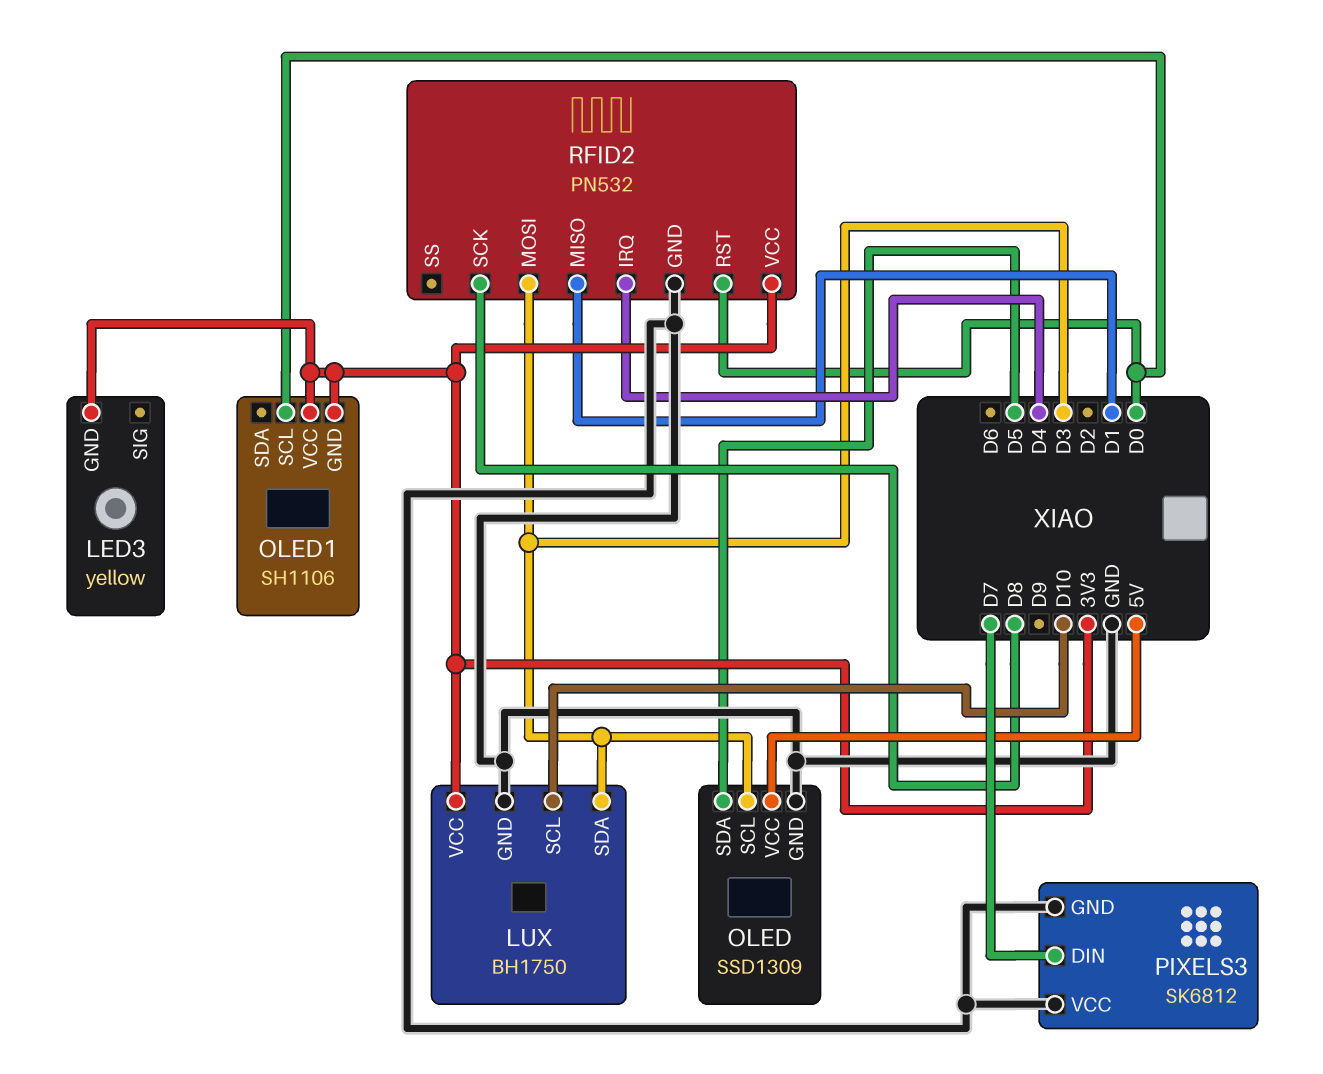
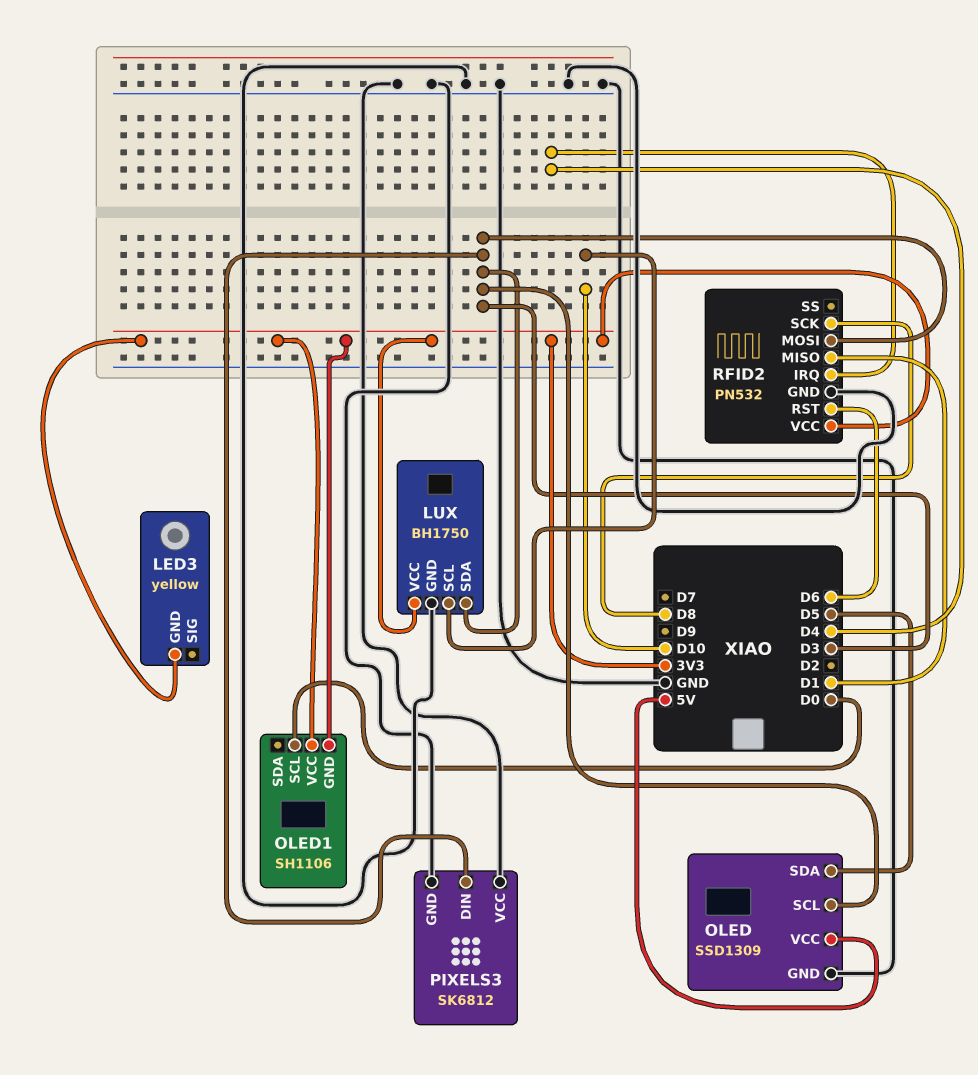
PIXELS3 pin DIN: D7 -> D3
RFID2 pin RST: D0 -> D6

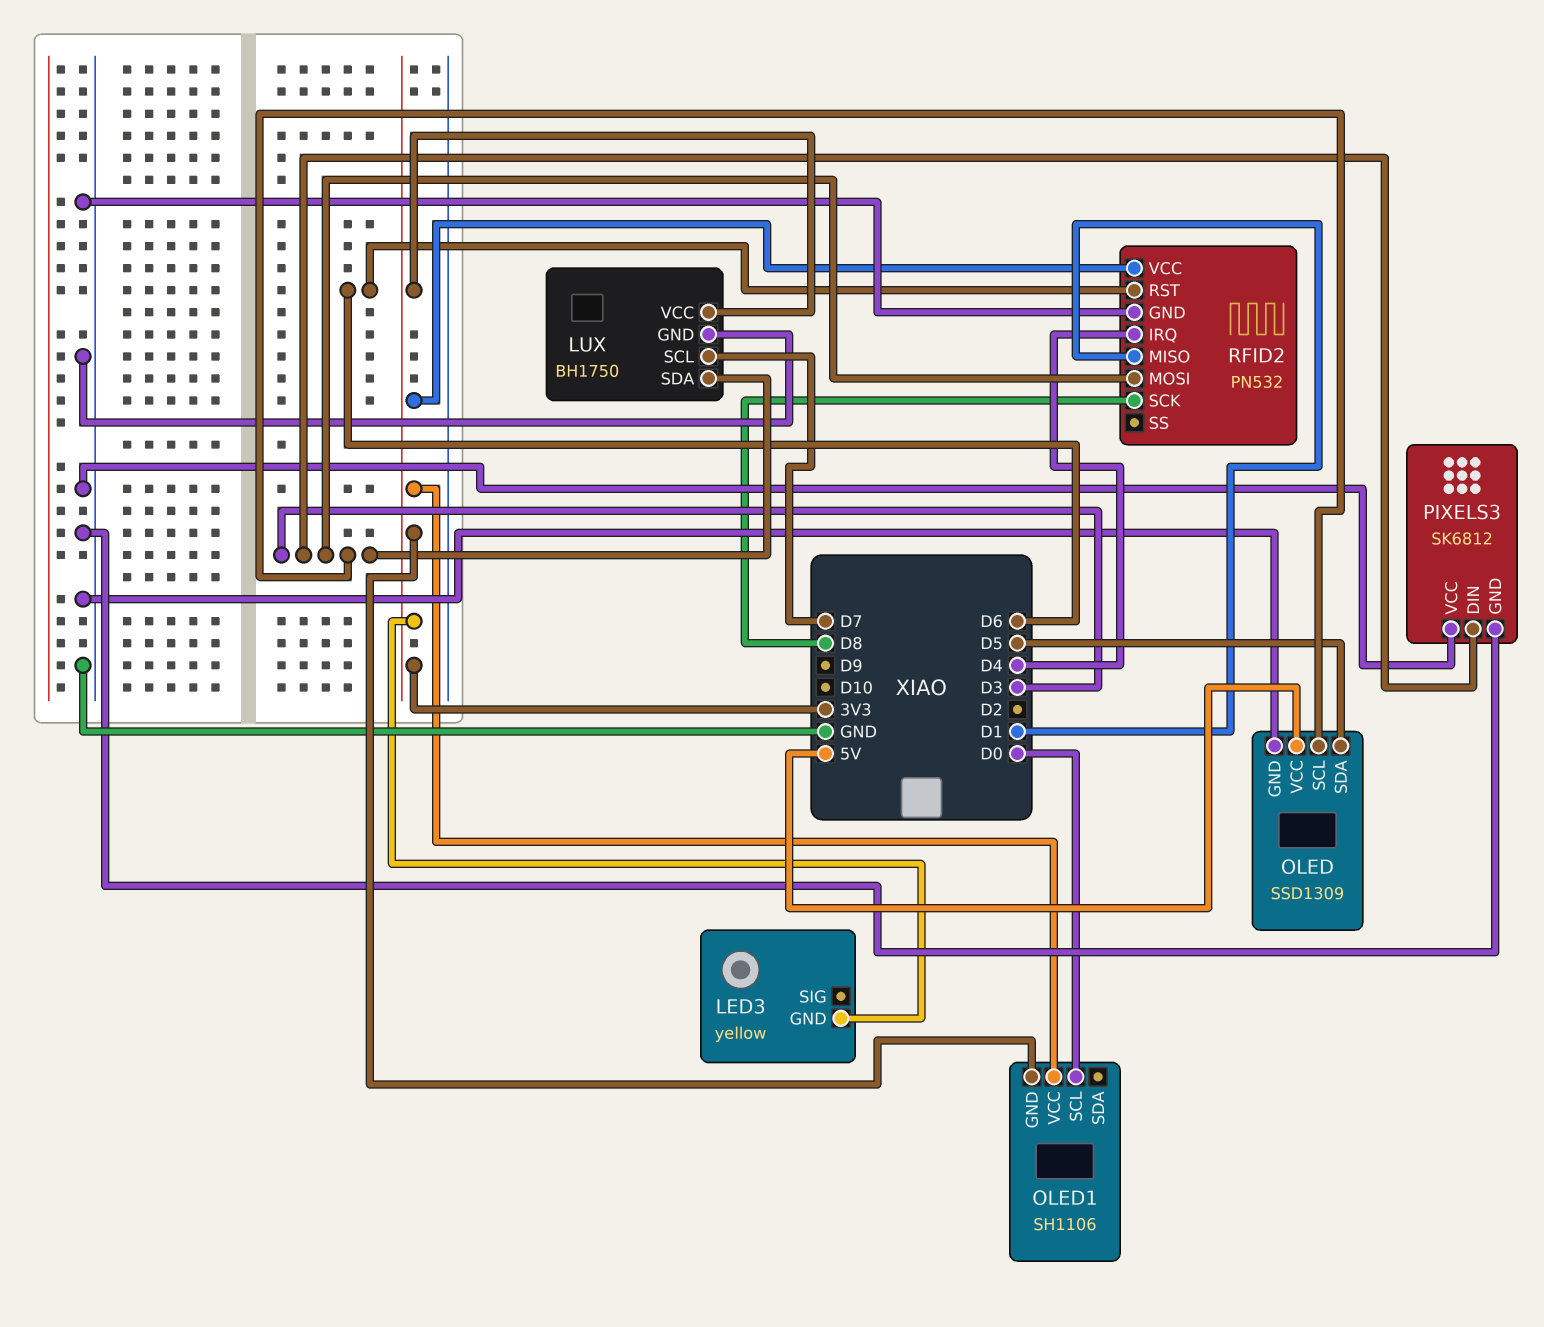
LUX pin SCL: D10 -> D7

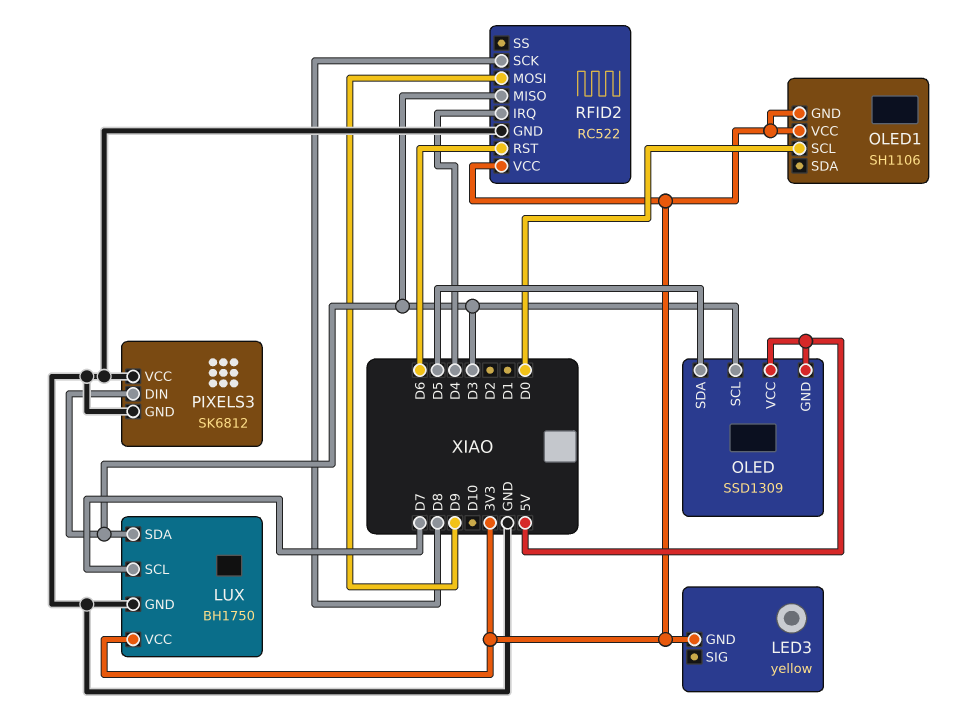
OLED pin GND: GND -> 5V
RFID2: PN532 -> RC522
RFID2 pin MISO: D1 -> D3
RFID2 pin MOSI: D3 -> D9

